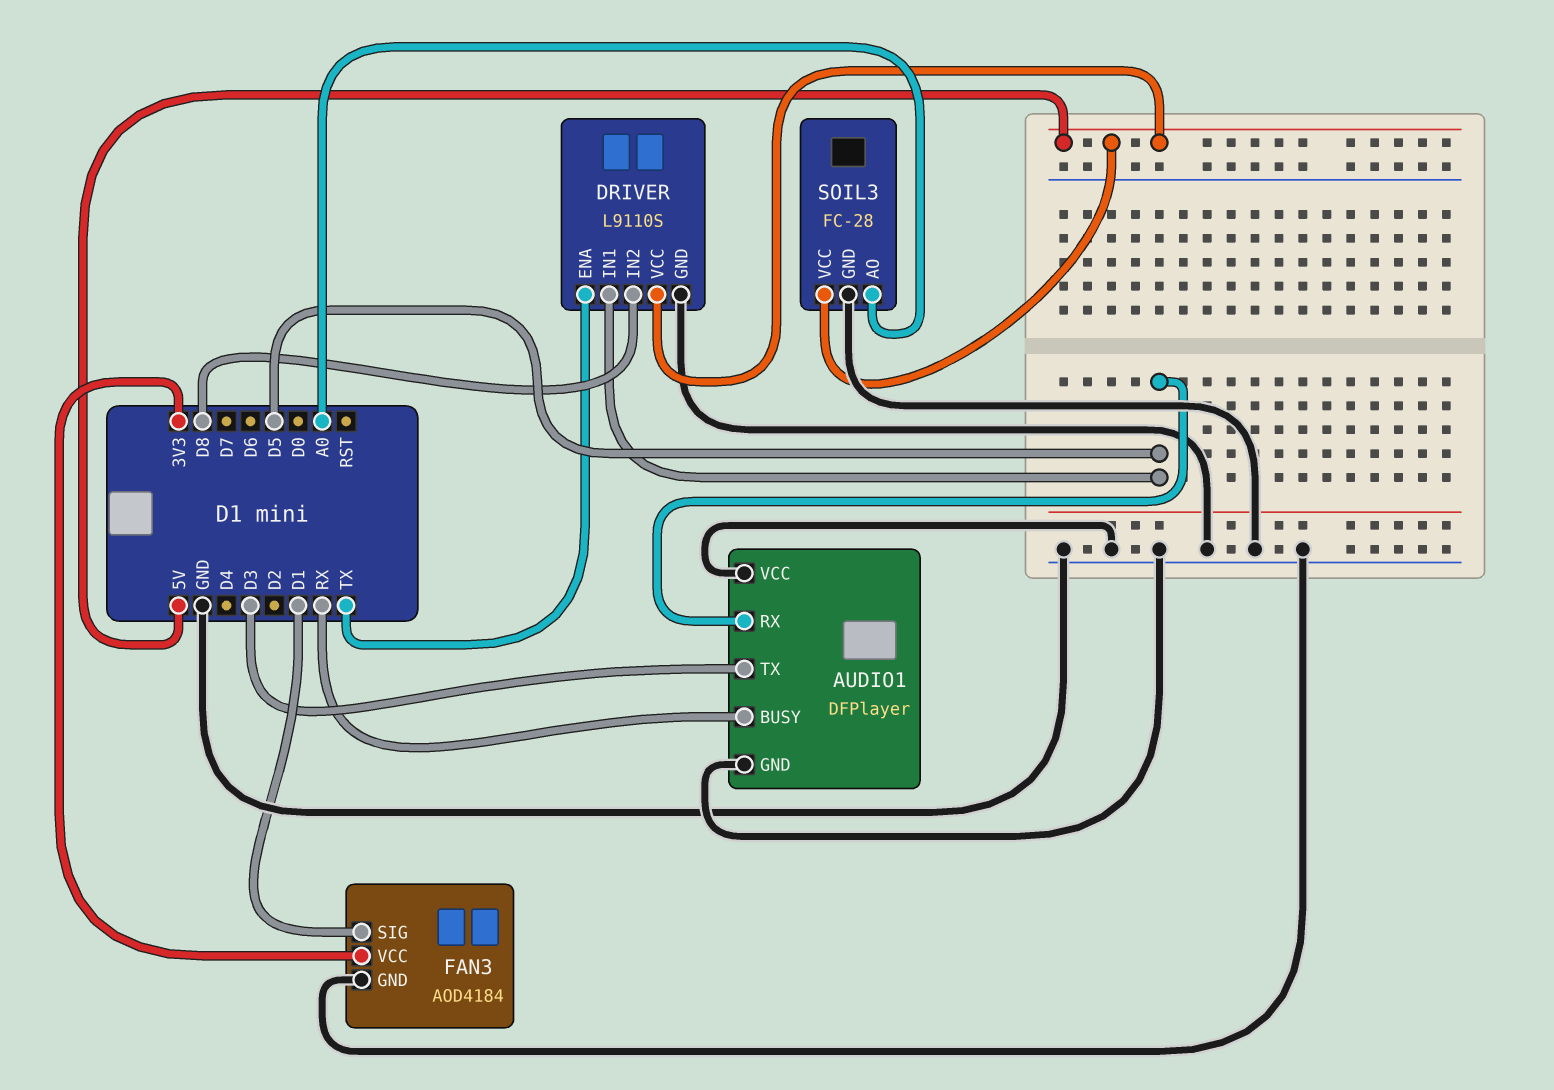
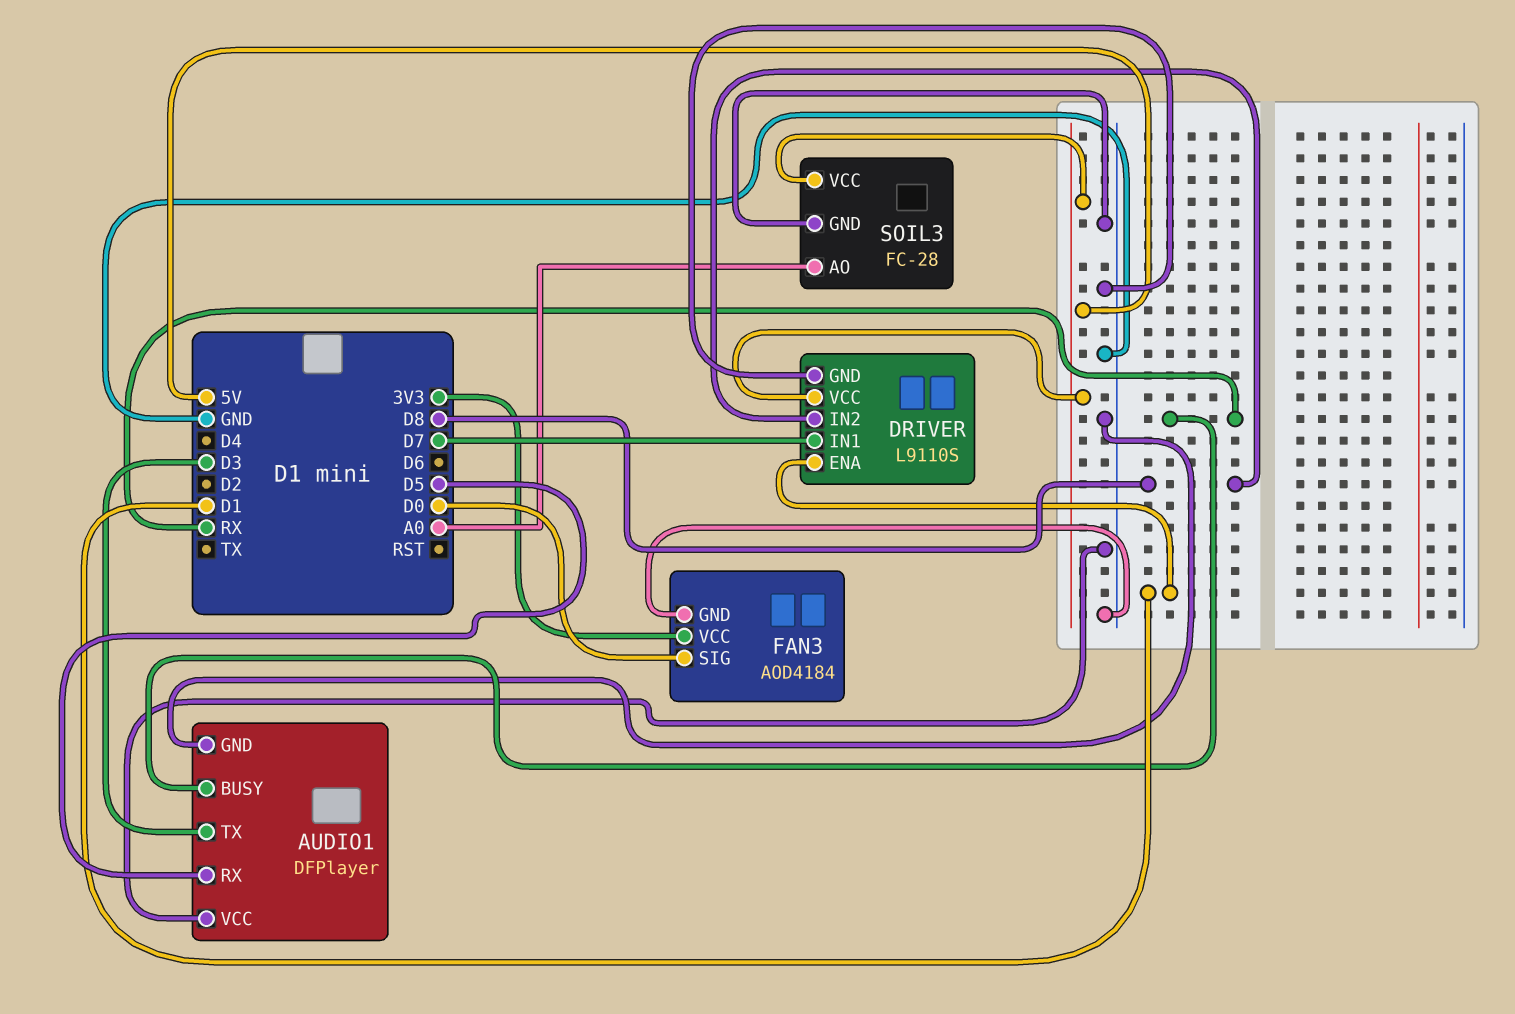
DRIVER pin ENA: TX -> D1
DRIVER pin IN1: D5 -> D7
FAN3 pin SIG: D1 -> D0

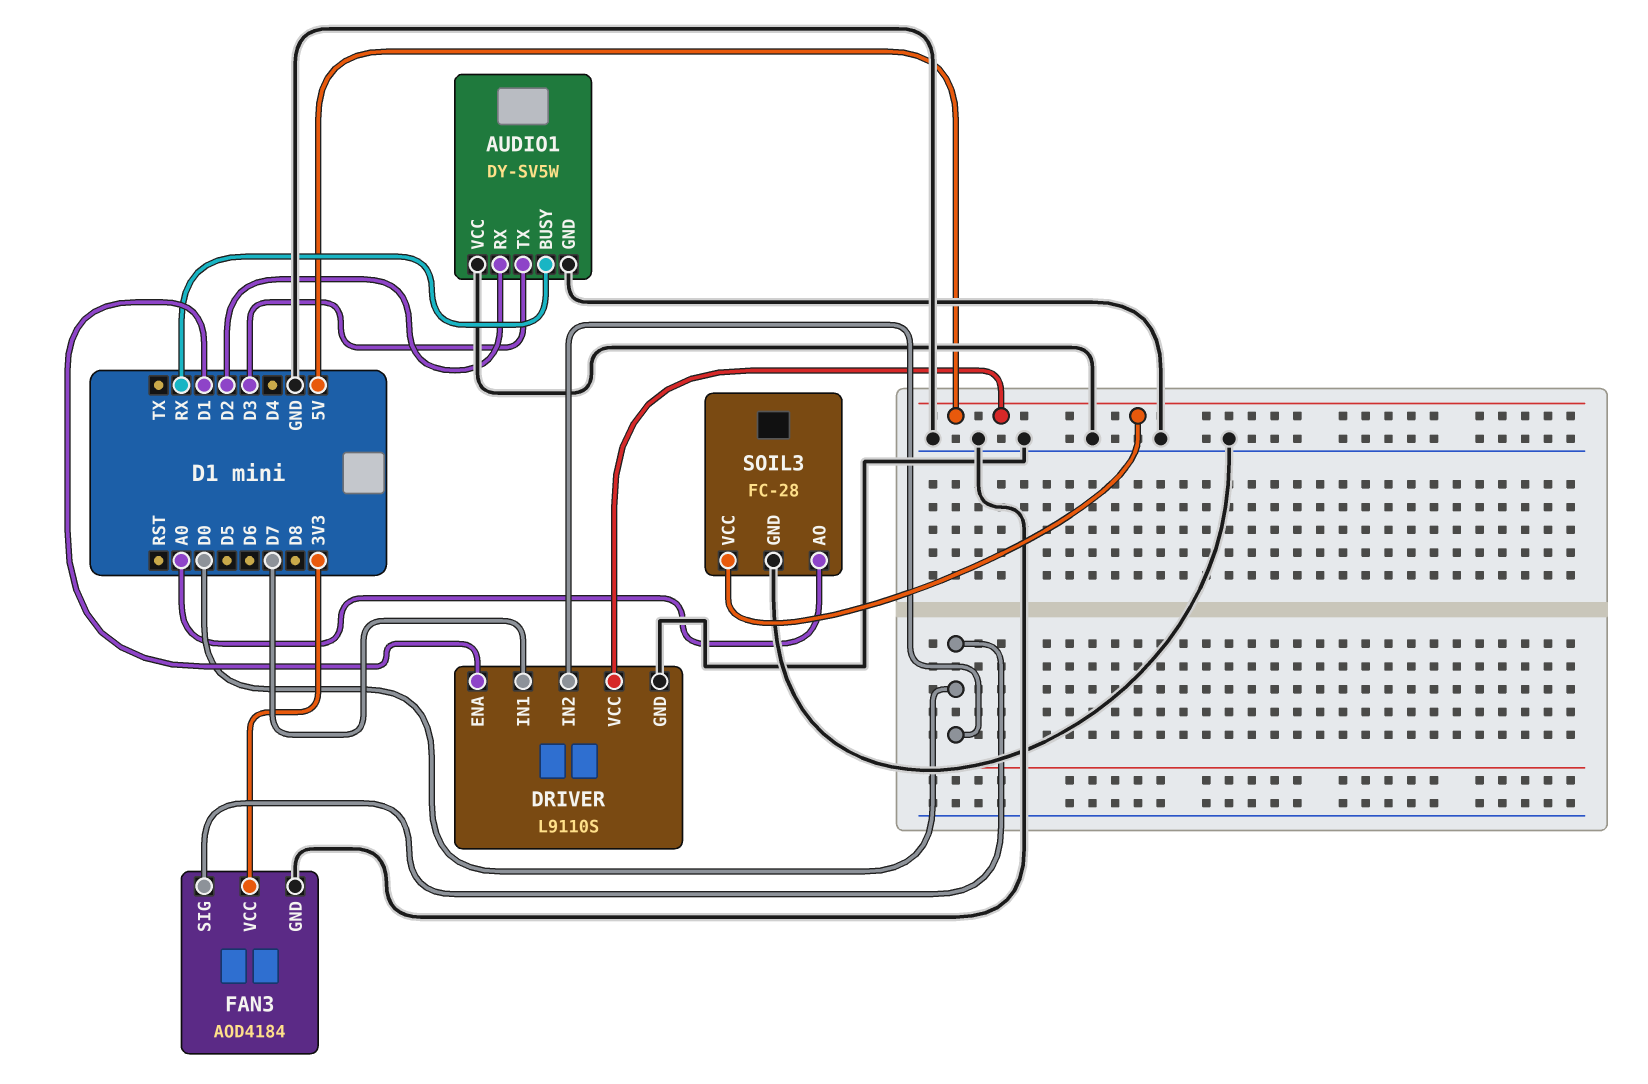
AUDIO1: DFPlayer -> DY-SV5W
AUDIO1 pin RX: D5 -> D2
DRIVER pin IN2: D8 -> D0

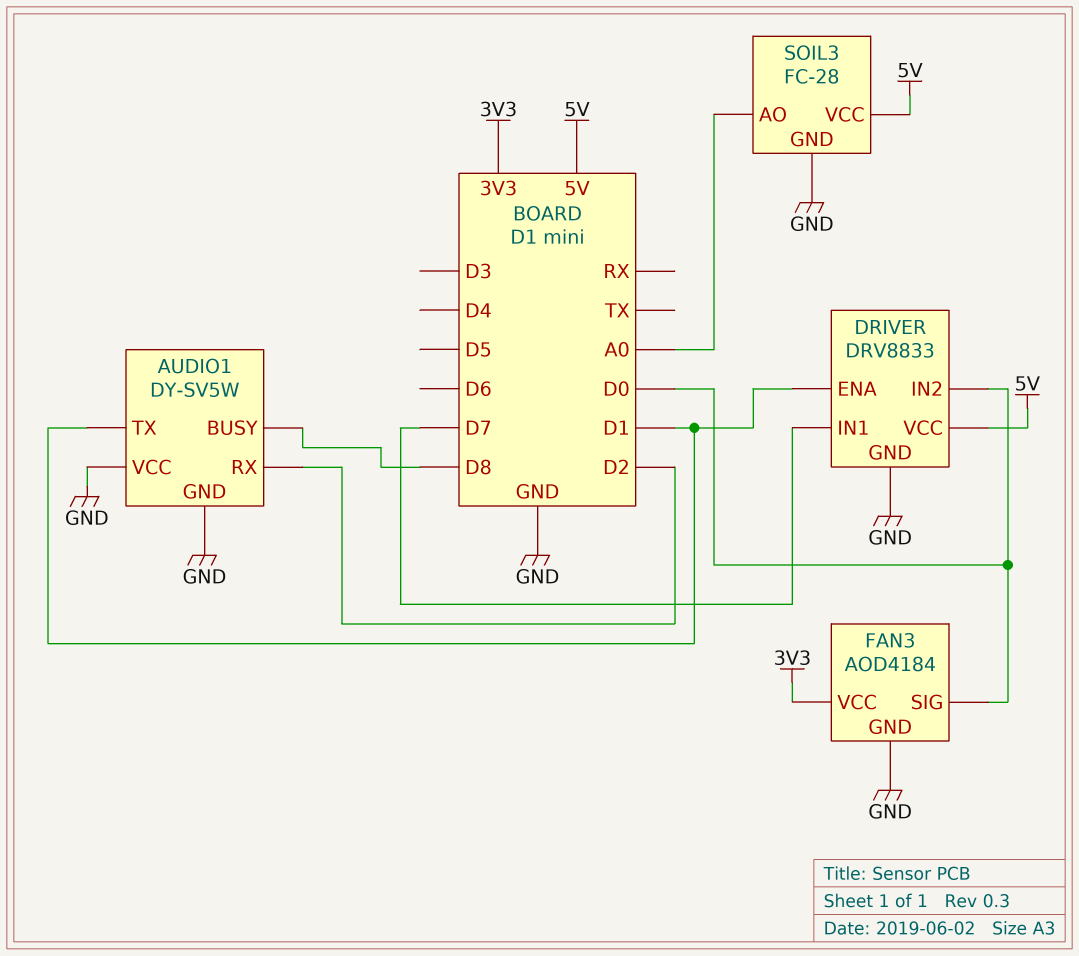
AUDIO1 pin BUSY: RX -> D8
AUDIO1 pin TX: D3 -> D1
DRIVER: L9110S -> DRV8833

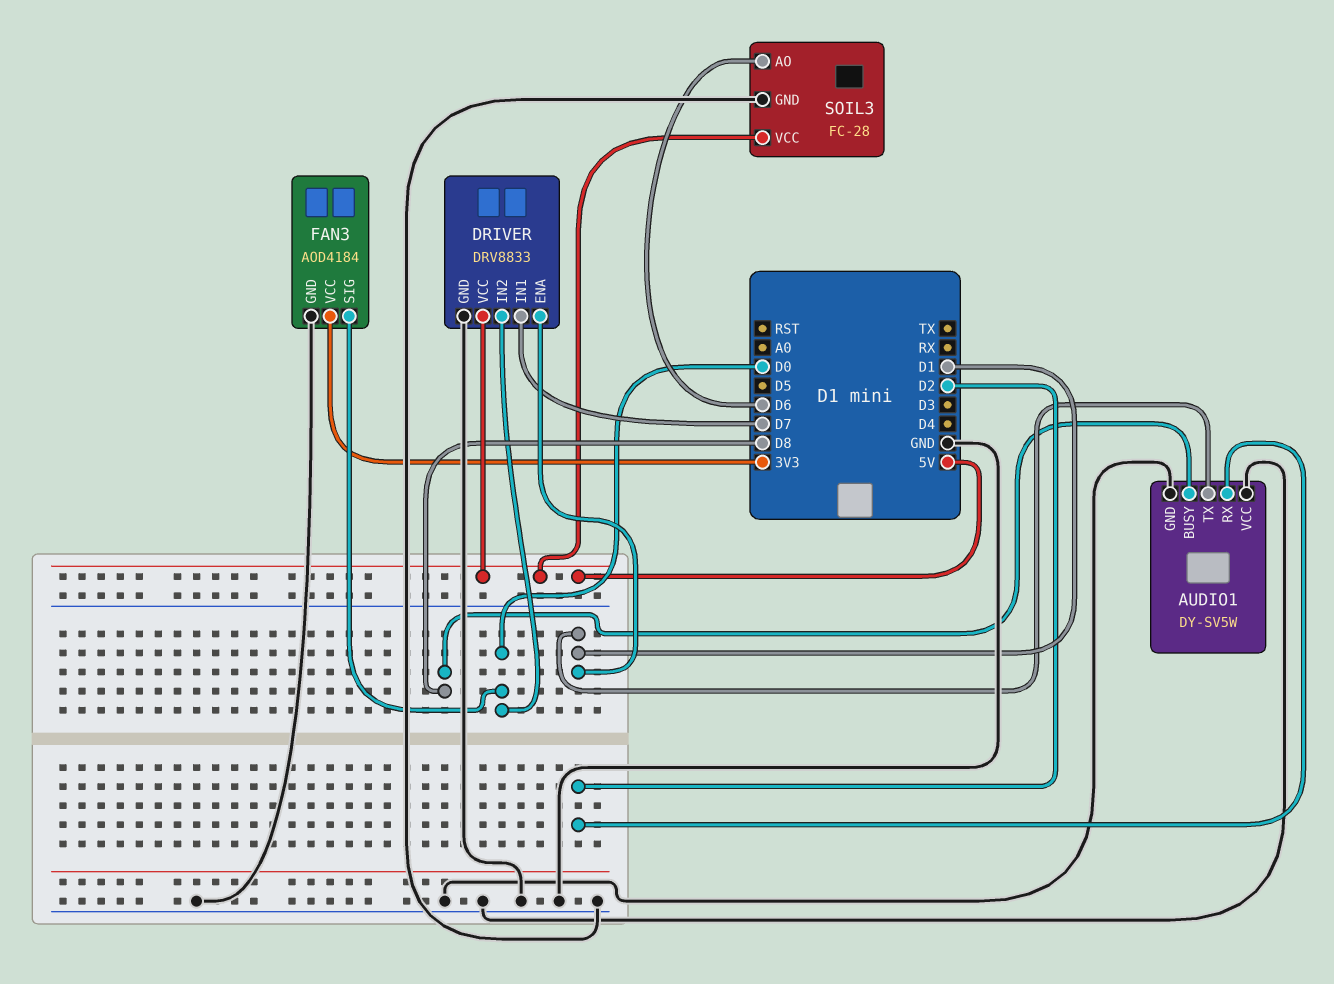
SOIL3 pin AO: A0 -> D6

